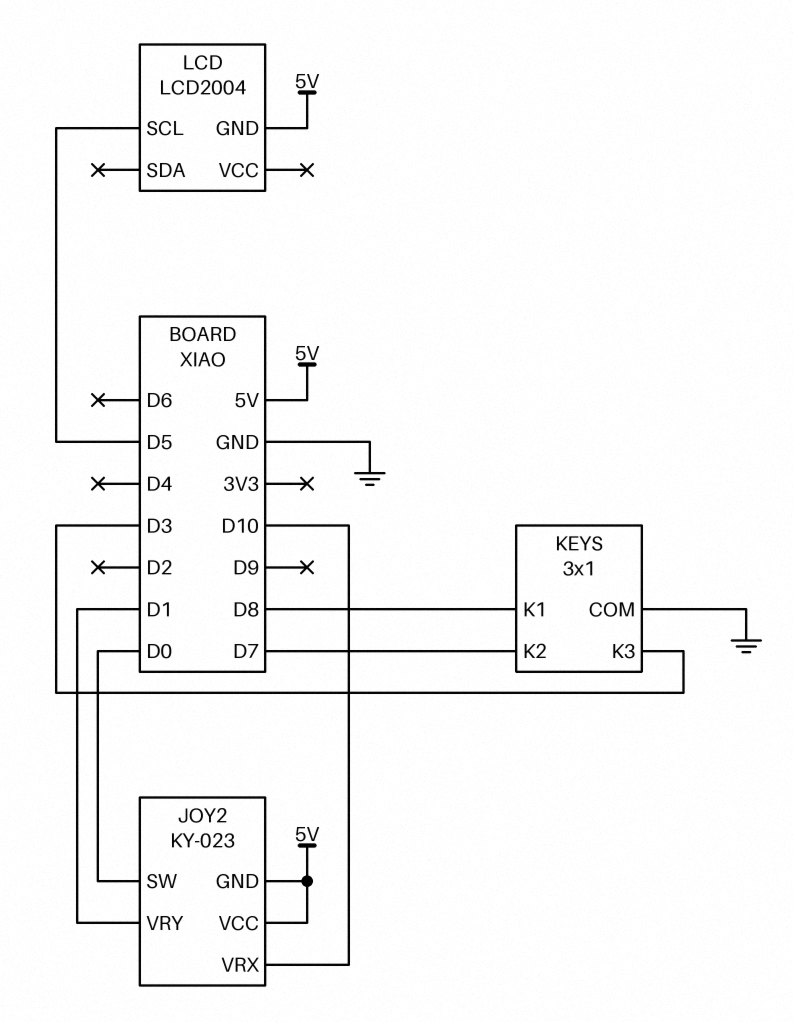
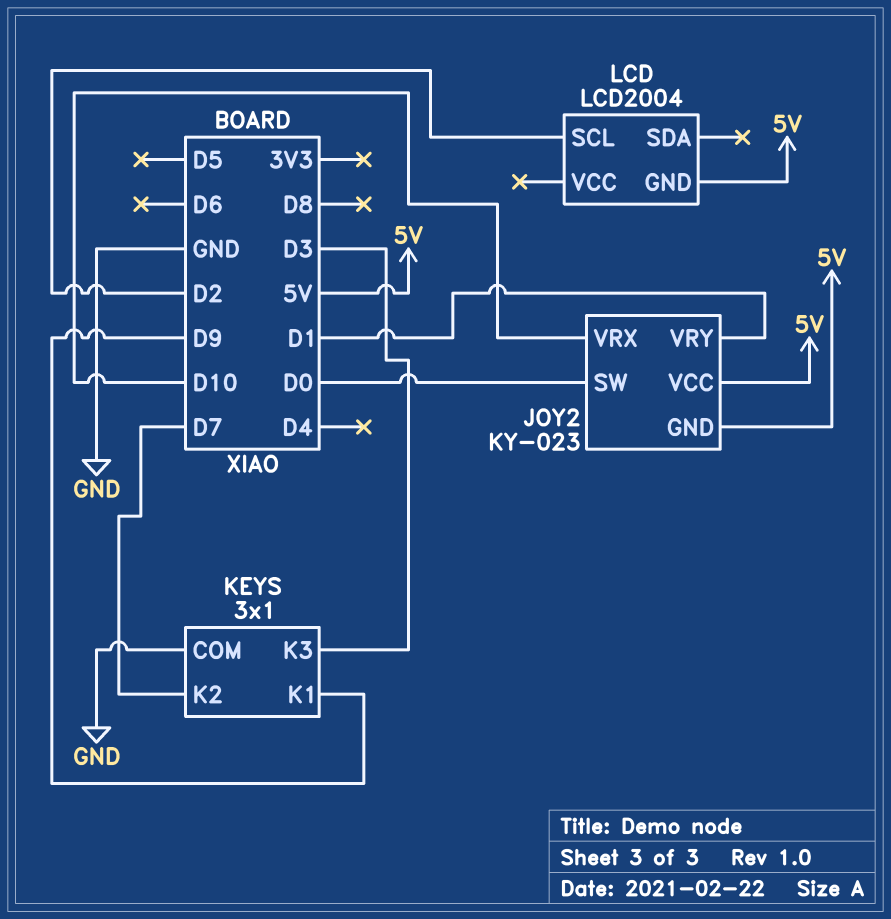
KEYS pin K1: D8 -> D9
LCD pin SCL: D5 -> D2

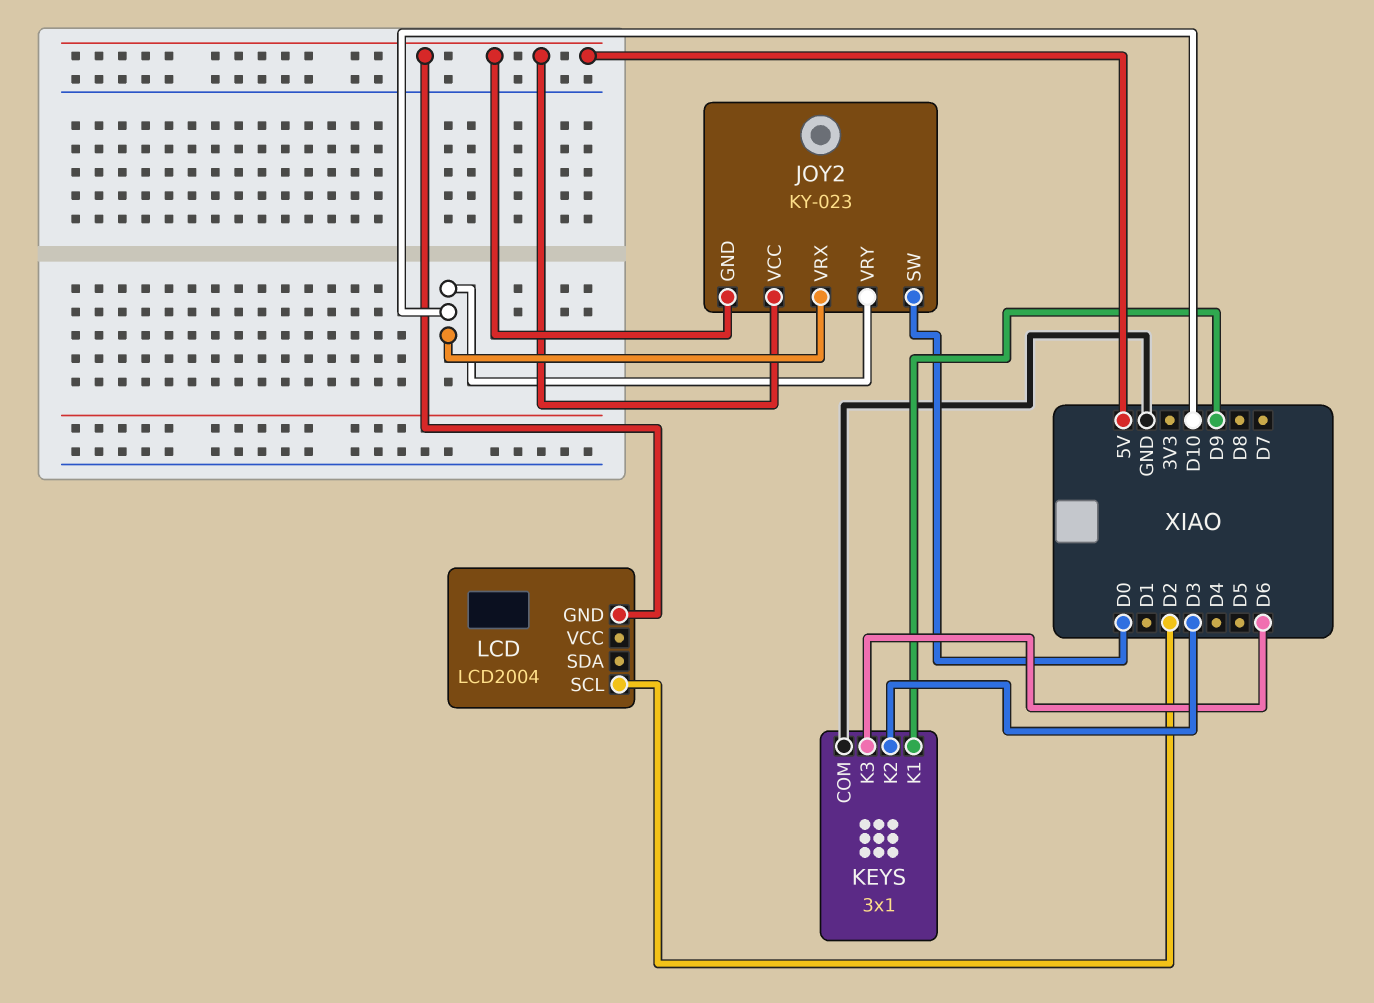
JOY2 pin VRY: D1 -> D10
KEYS pin K2: D7 -> D3
KEYS pin K3: D3 -> D6

